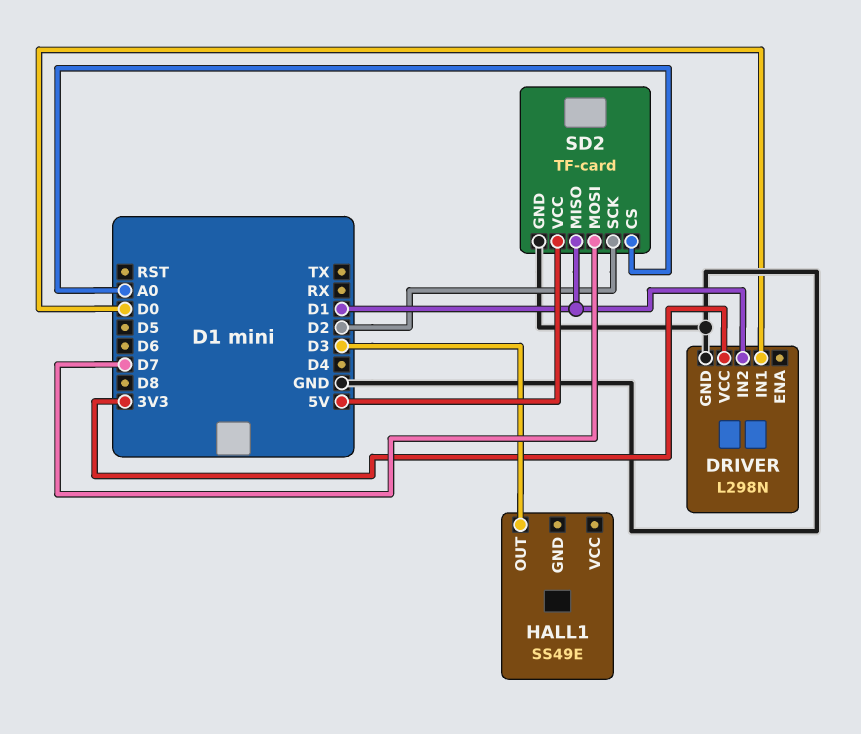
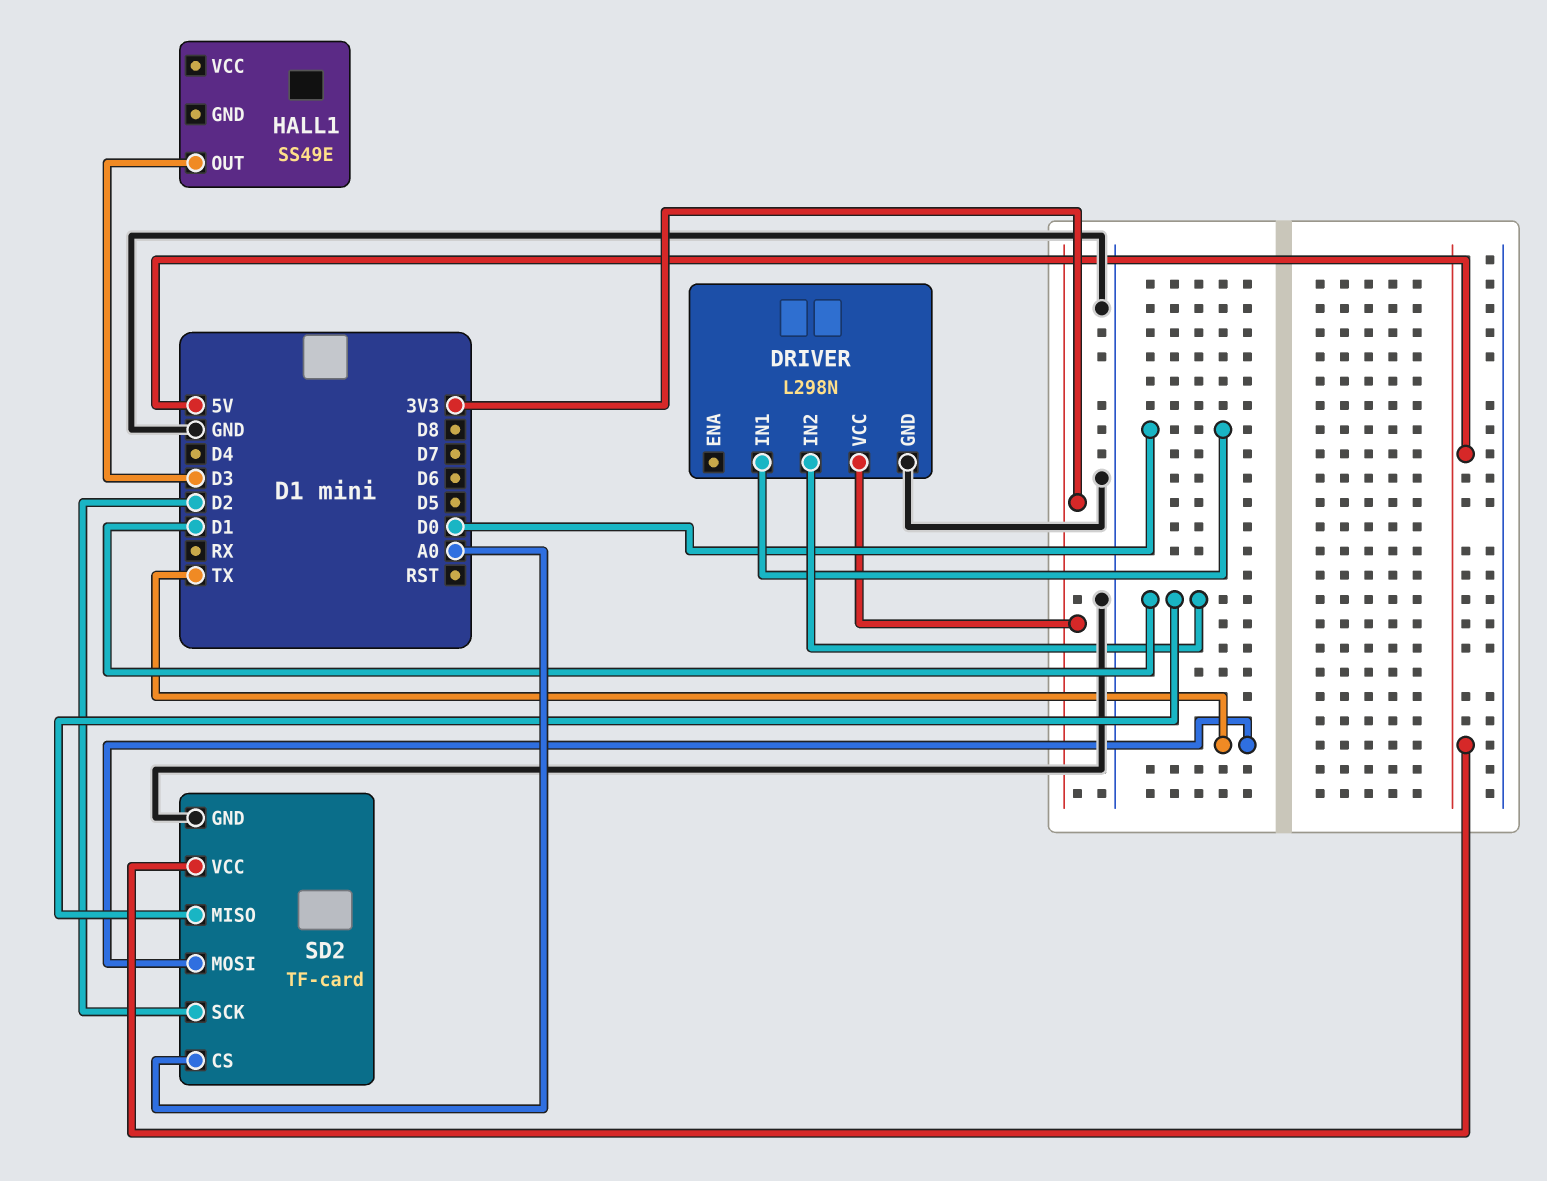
SD2 pin MOSI: D7 -> TX

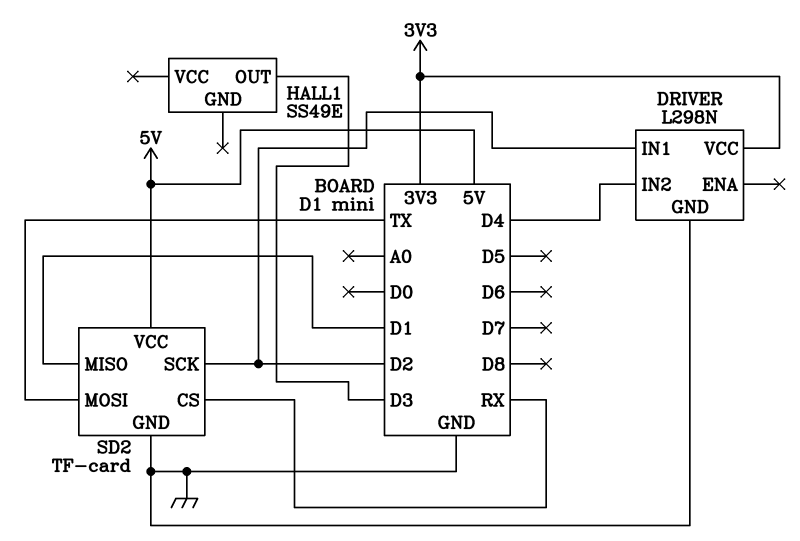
DRIVER pin IN1: D0 -> D2
DRIVER pin IN2: D1 -> D4
SD2 pin CS: A0 -> RX

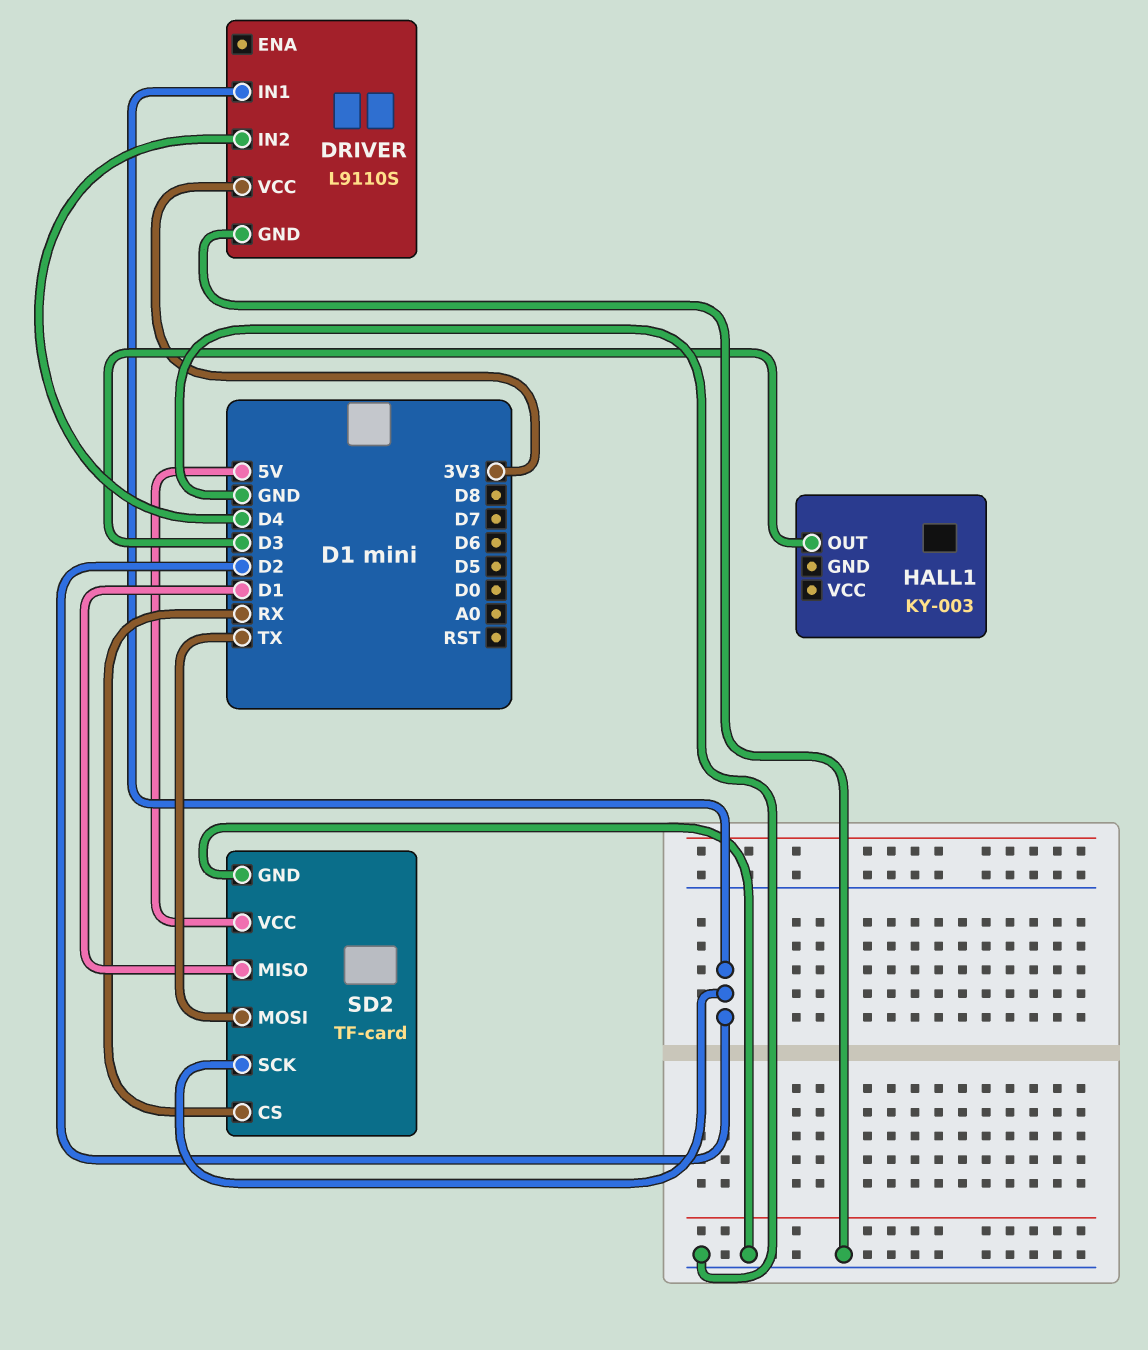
DRIVER: L298N -> L9110S
HALL1: SS49E -> KY-003

